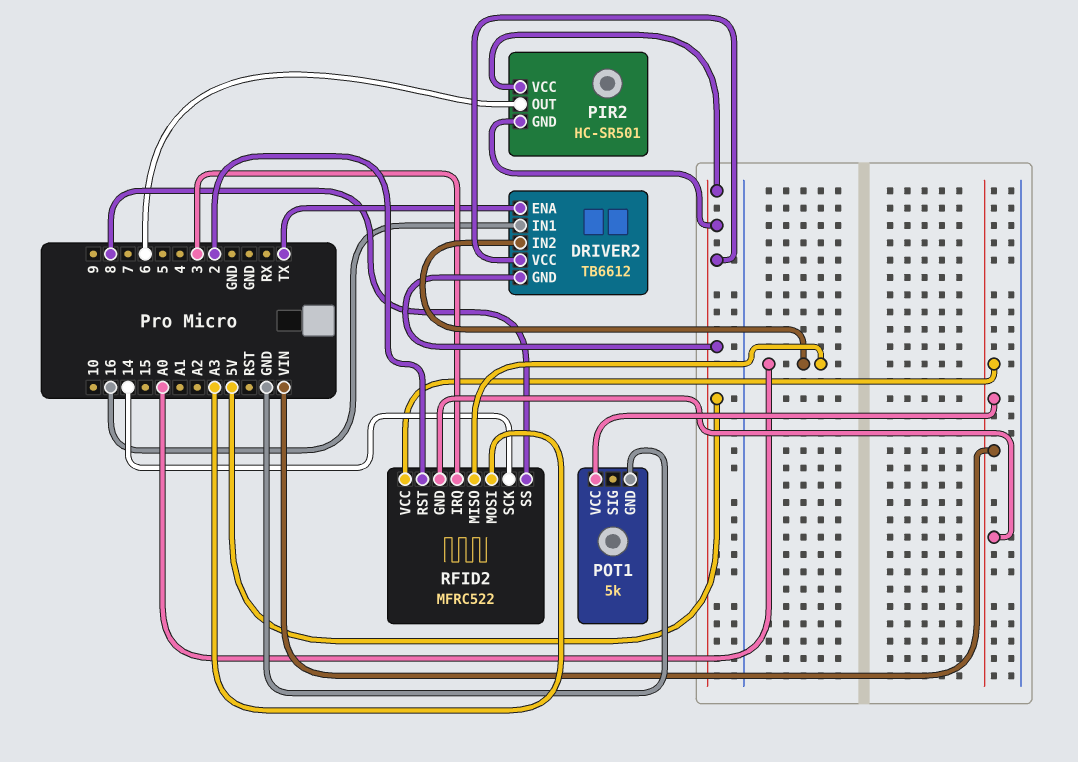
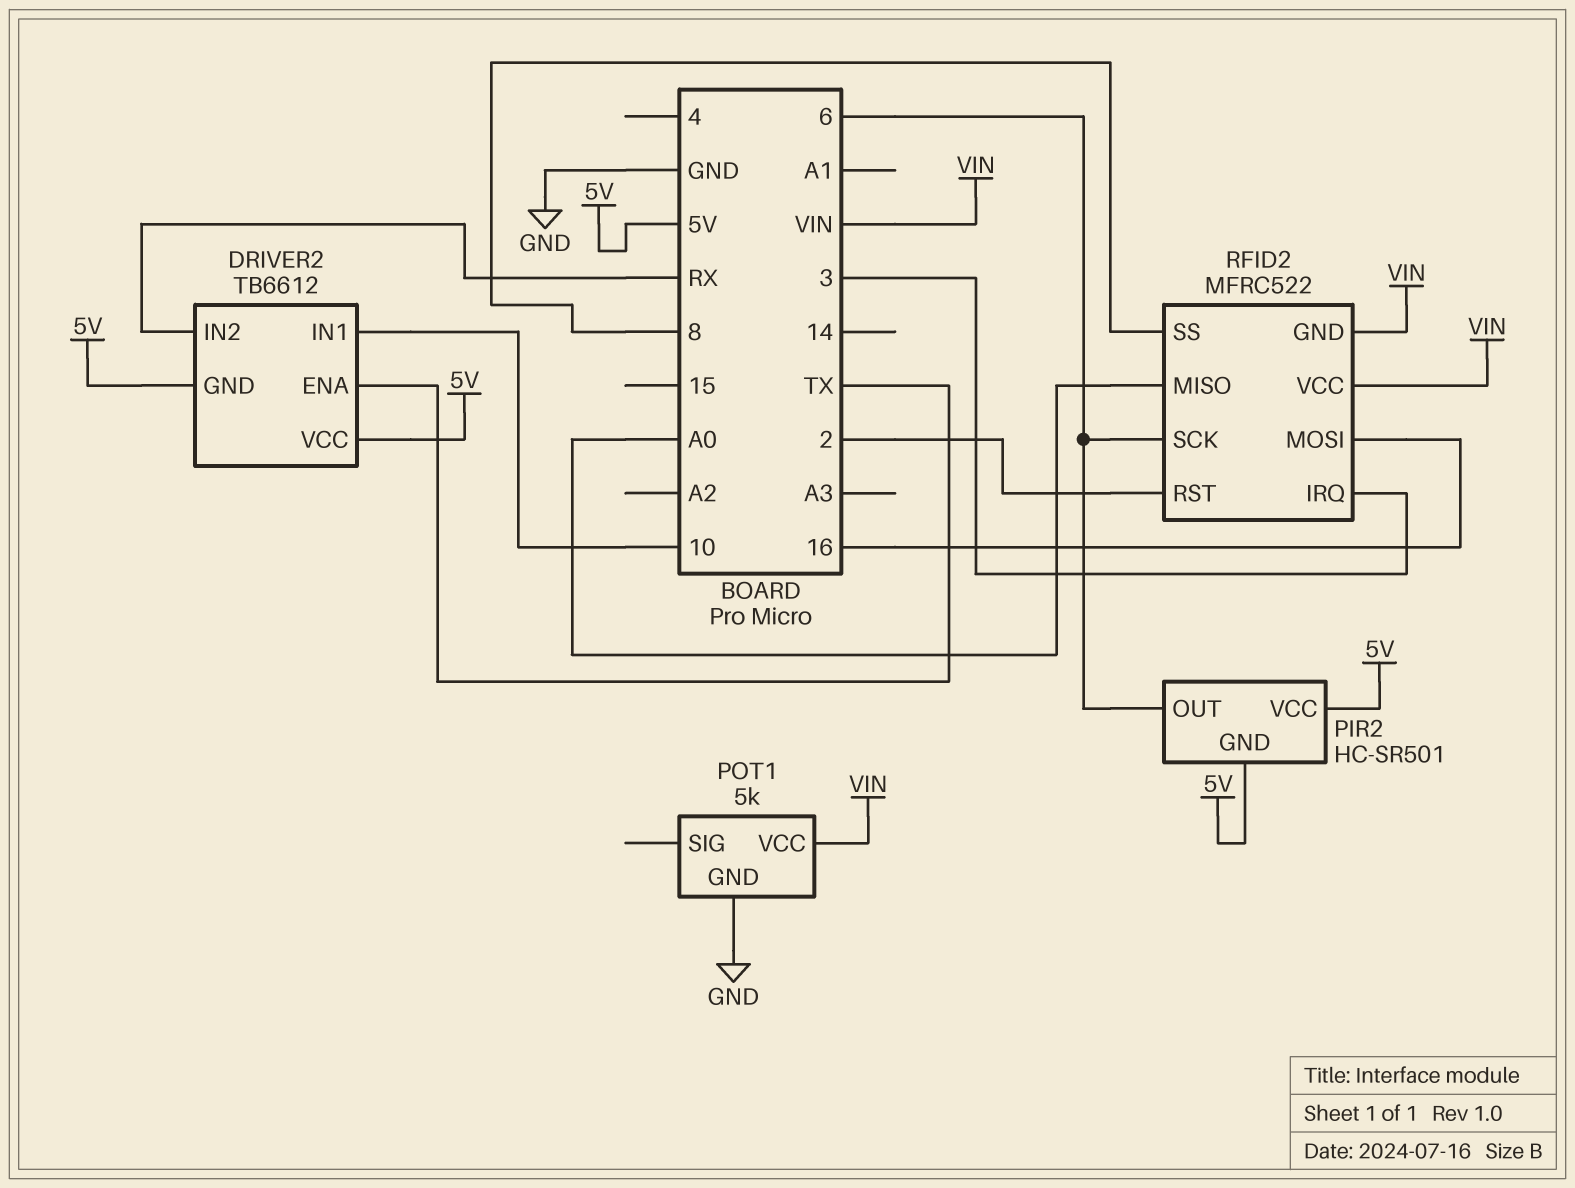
DRIVER2 pin IN1: 16 -> 10
DRIVER2 pin IN2: A0 -> RX
RFID2 pin MOSI: A3 -> 16
RFID2 pin SCK: 14 -> 6

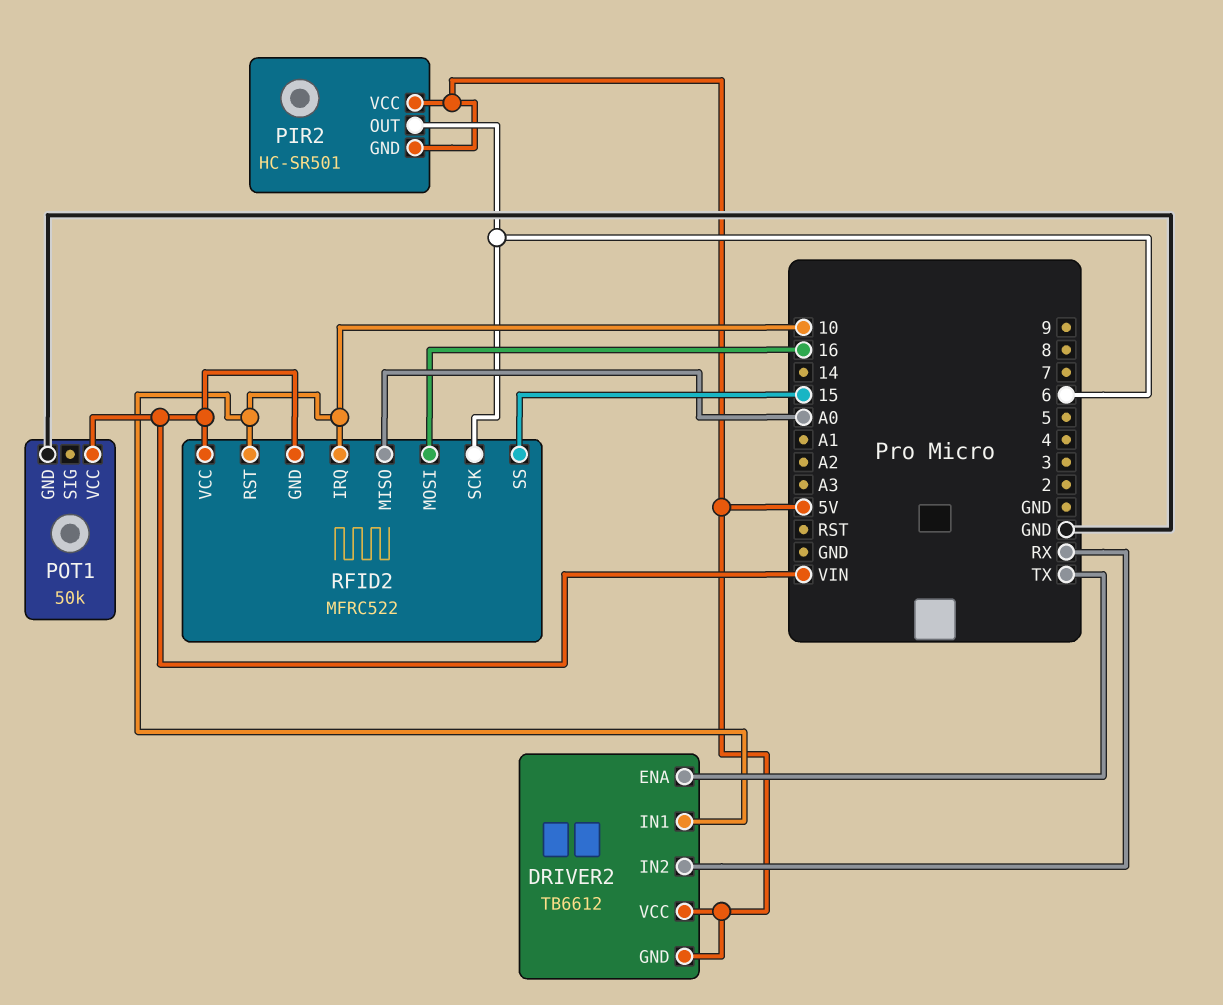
POT1: 5k -> 50k
RFID2 pin IRQ: 3 -> 10
RFID2 pin RST: 2 -> 10
RFID2 pin SS: 8 -> 15

